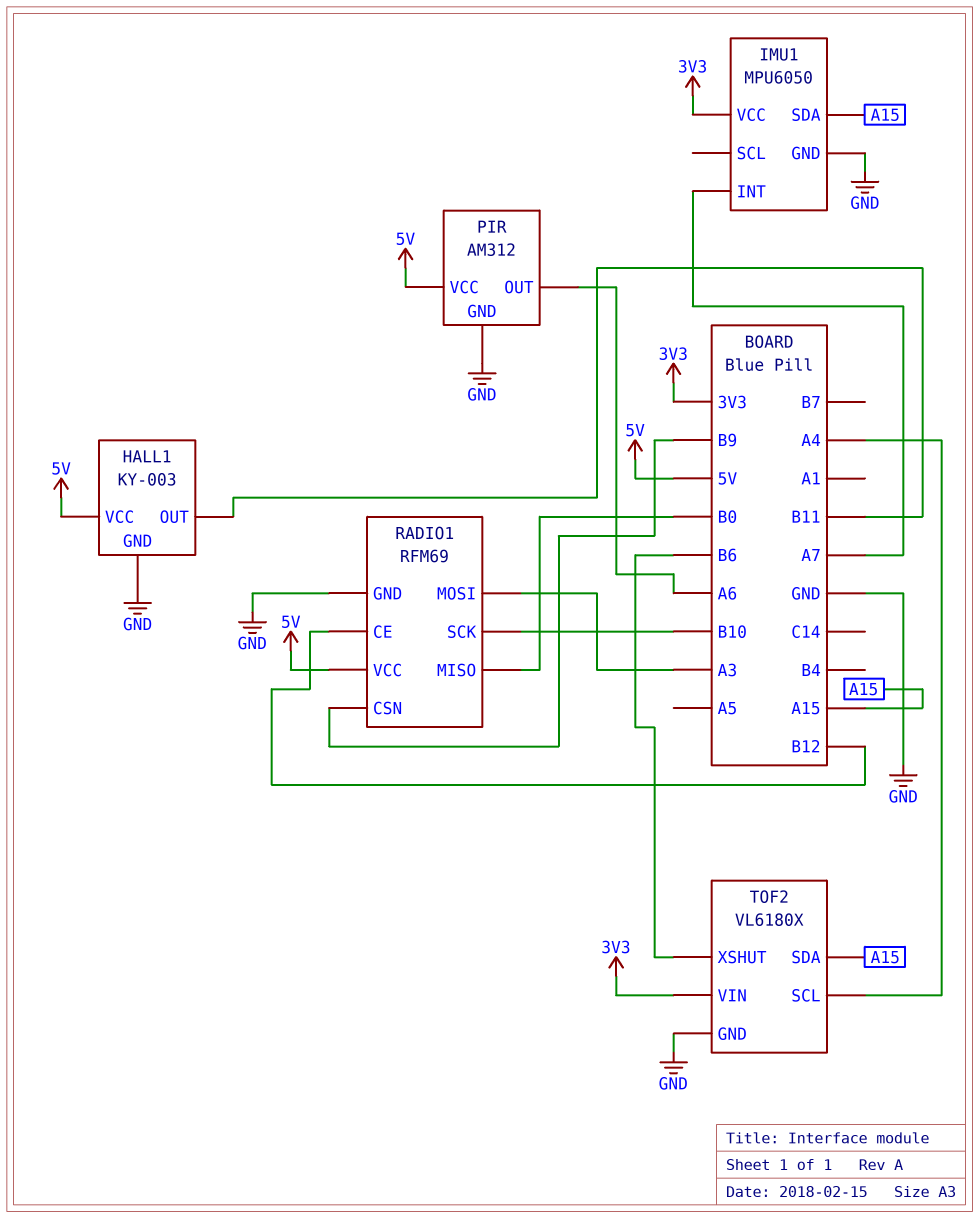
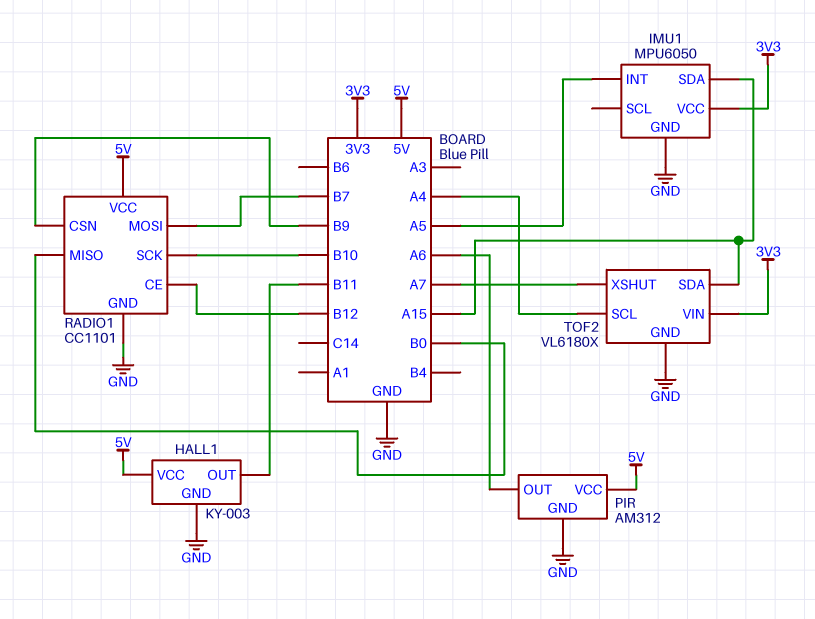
IMU1 pin INT: A7 -> A5
RADIO1: RFM69 -> CC1101
RADIO1 pin MOSI: A3 -> B7
TOF2 pin XSHUT: B6 -> A7

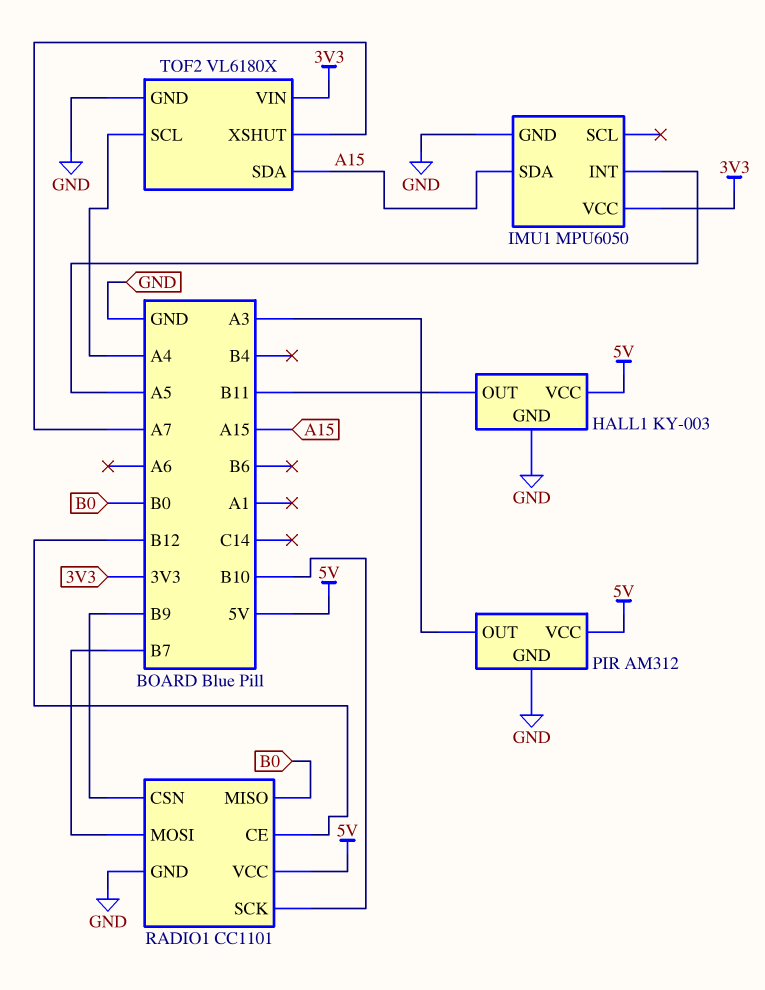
PIR pin OUT: A6 -> A3

